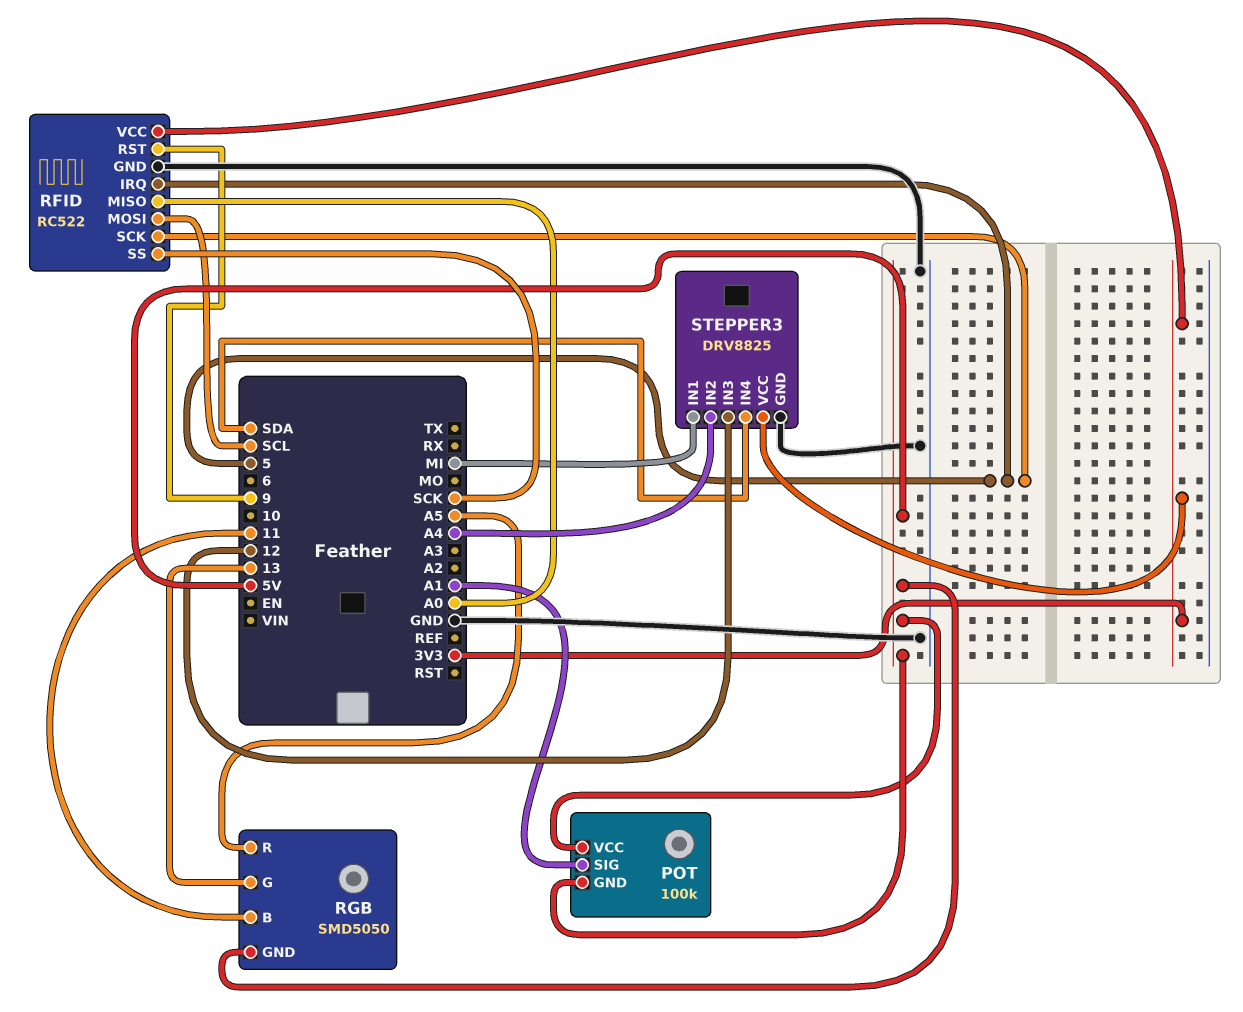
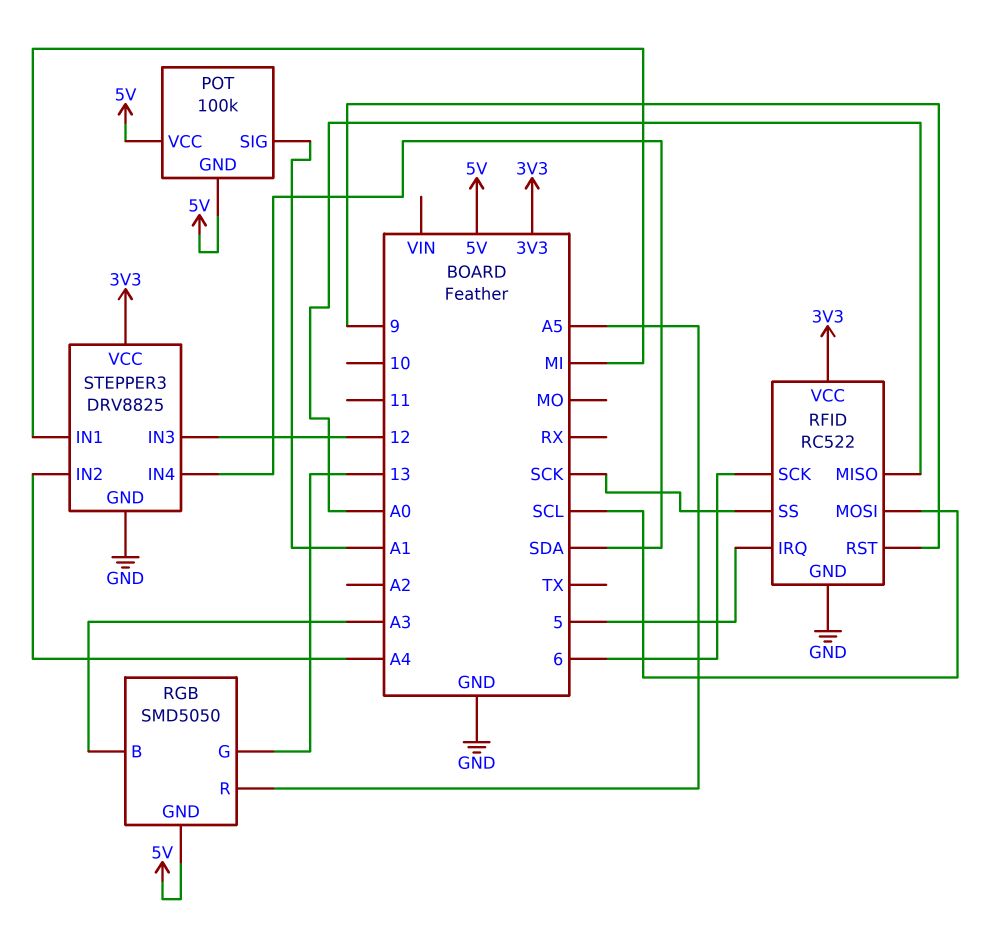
RFID pin SCK: 5 -> 6
RGB pin B: 11 -> A3

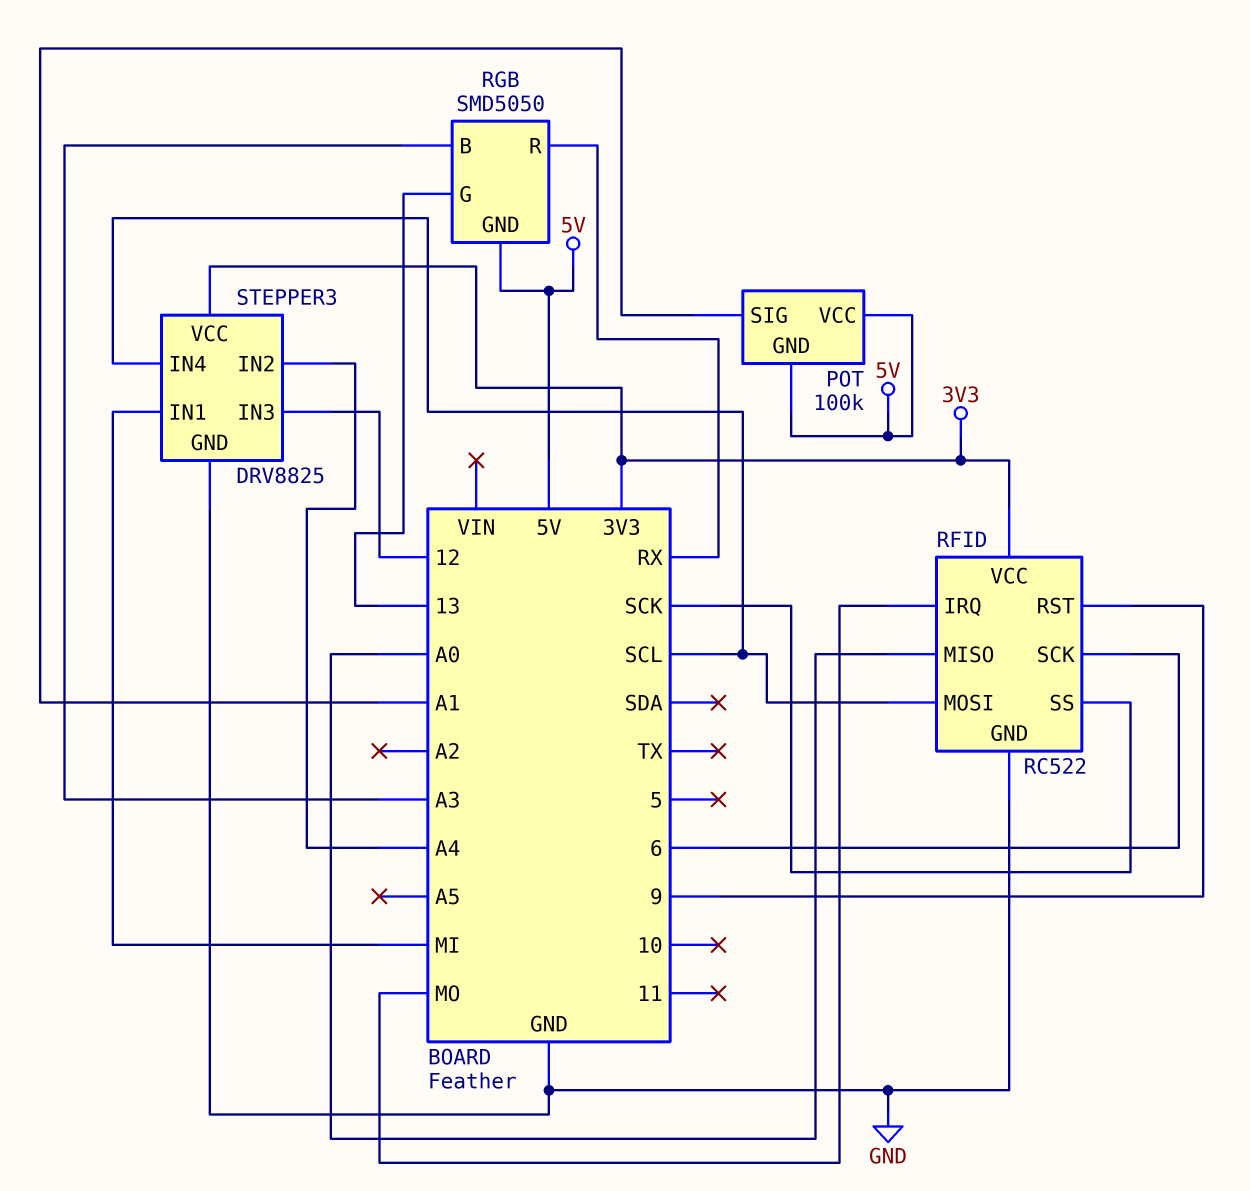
RFID pin IRQ: 5 -> MO
RGB pin R: A5 -> RX
STEPPER3 pin IN4: SDA -> SCL

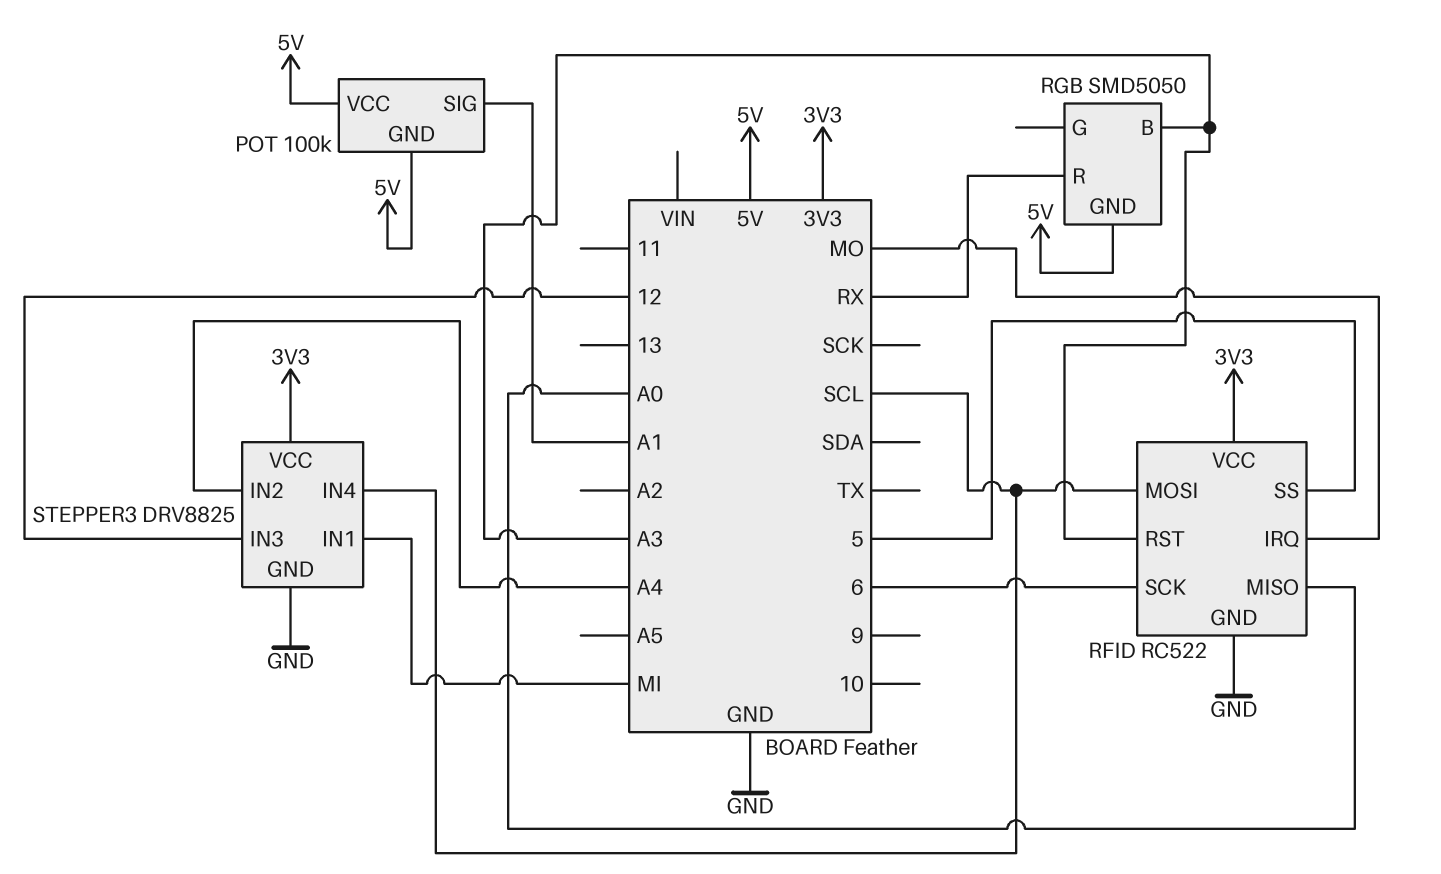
RFID pin RST: 9 -> A3
RFID pin SS: SCK -> 5
RGB pin G: 13 -> none

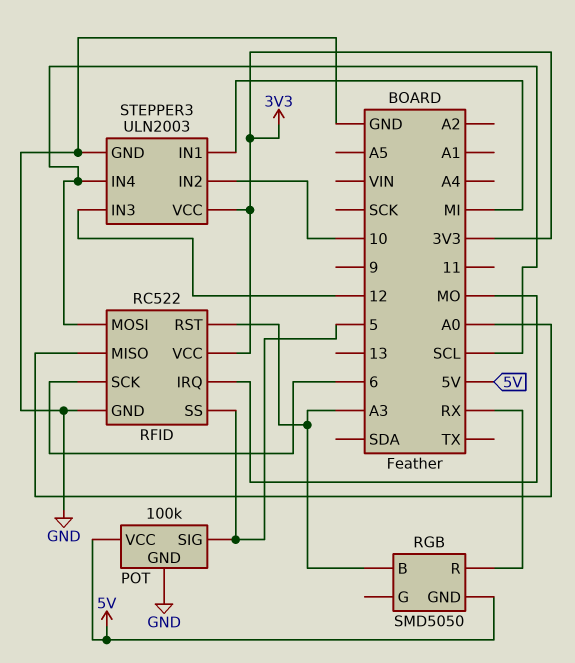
POT pin GND: 5V -> GND
POT pin SIG: A1 -> 5
STEPPER3: DRV8825 -> ULN2003
STEPPER3 pin IN2: A4 -> 10

